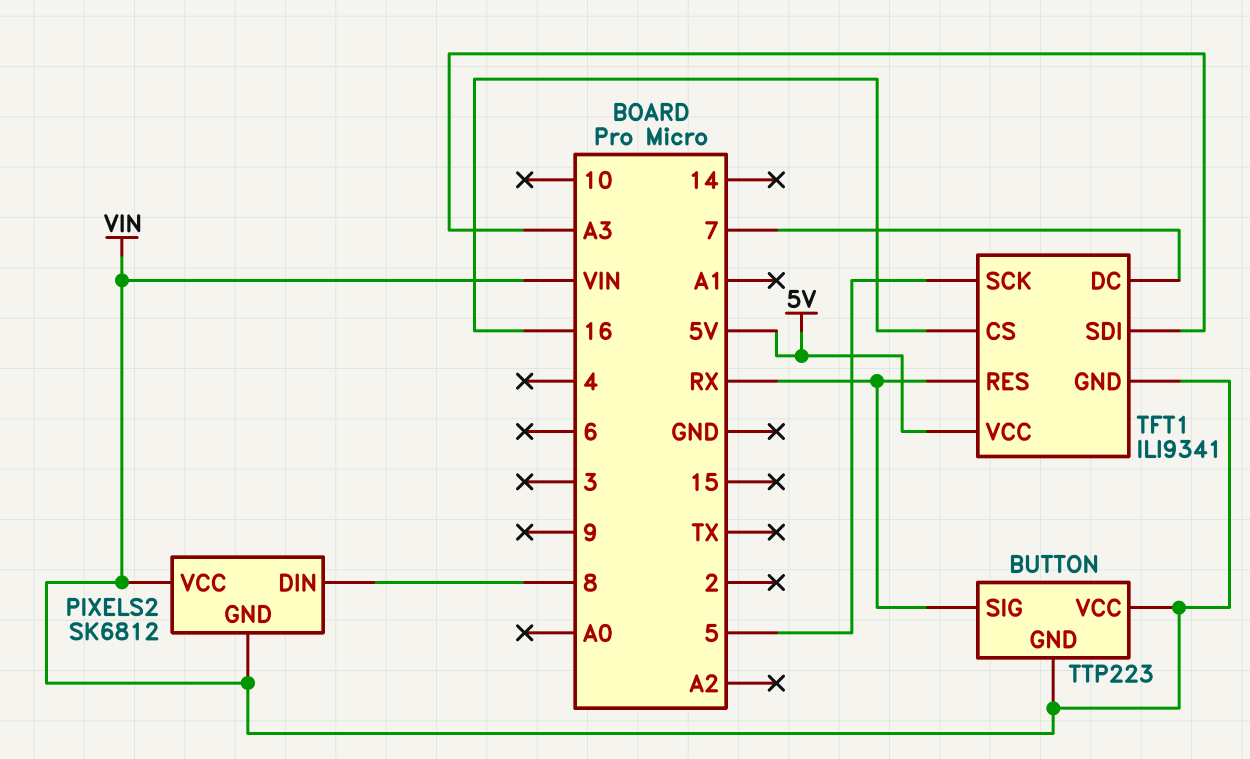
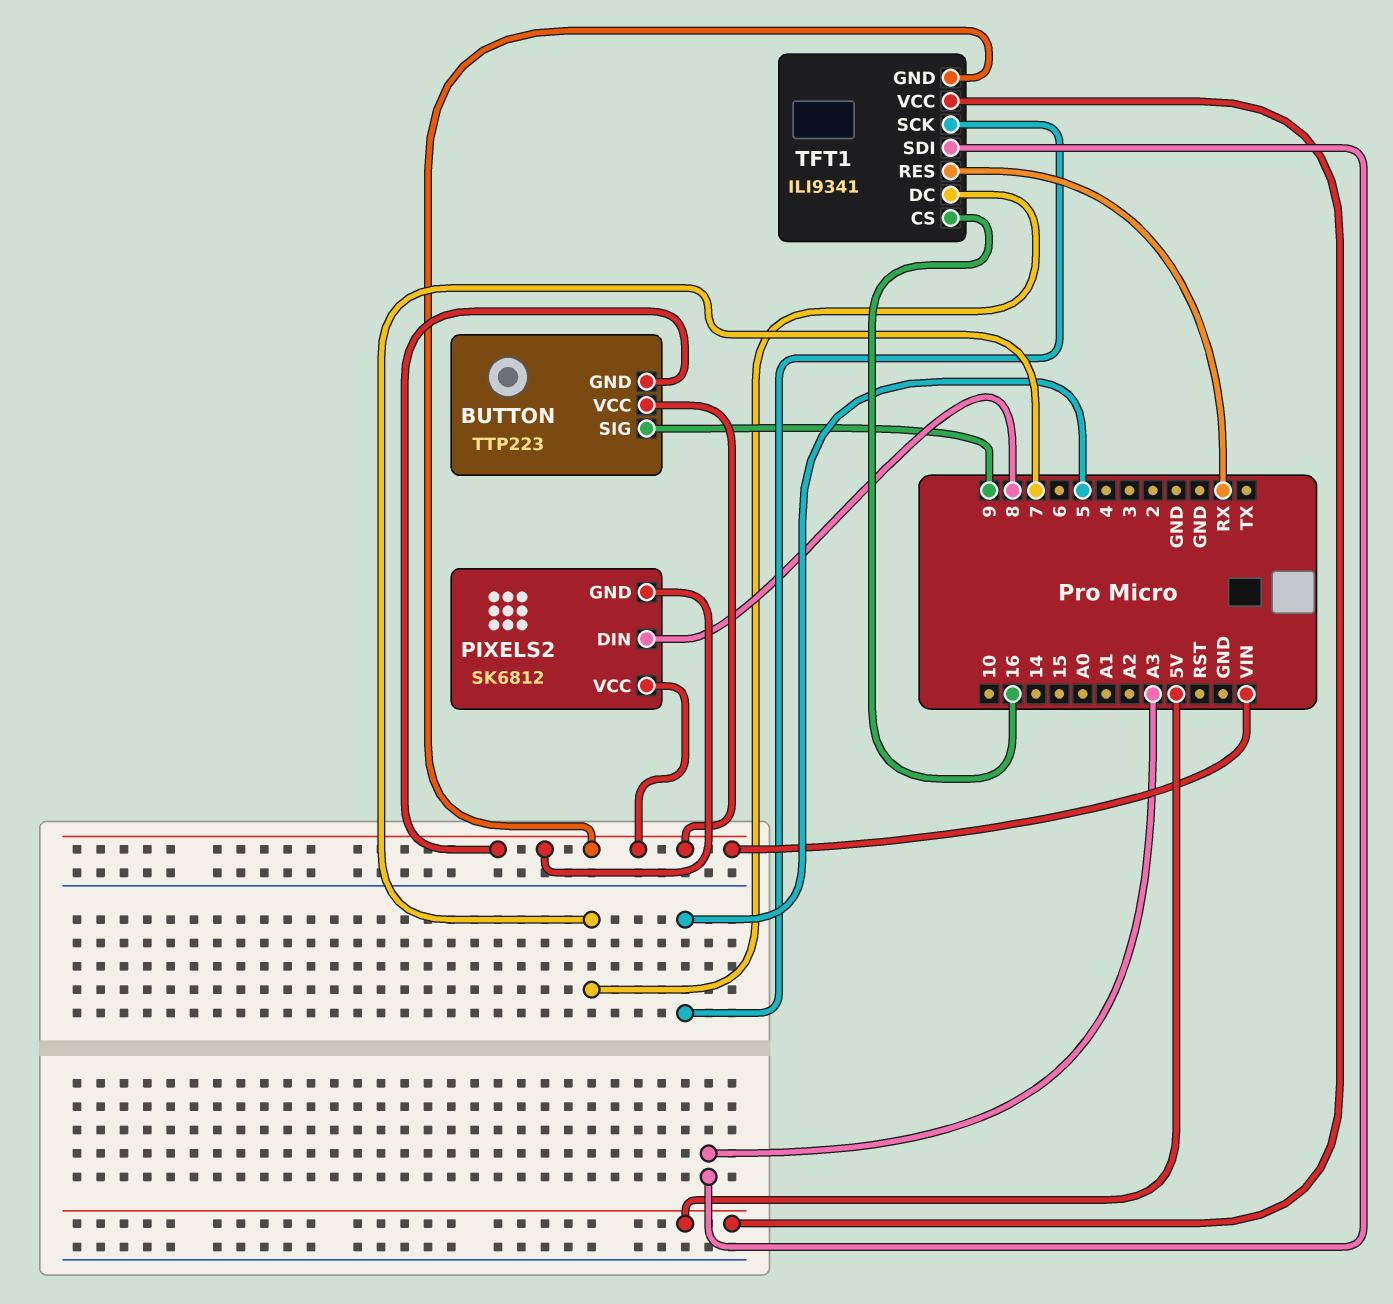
BUTTON pin SIG: RX -> 9

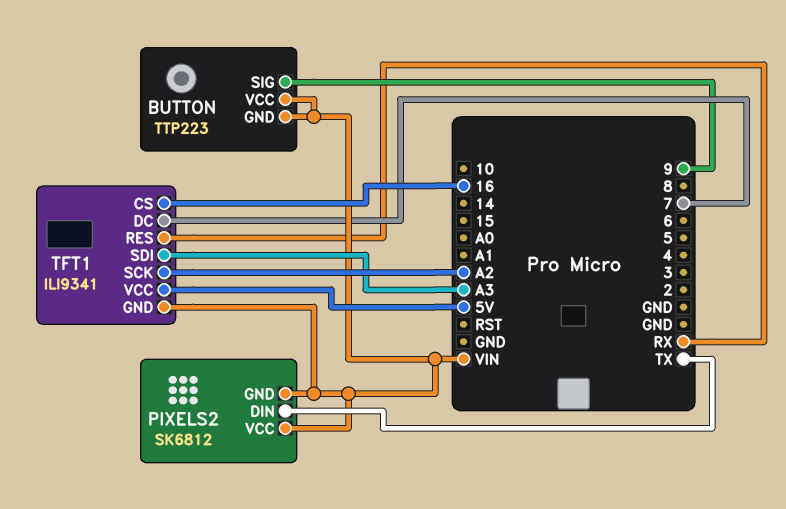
PIXELS2 pin DIN: 8 -> TX
TFT1 pin SCK: 5 -> A2

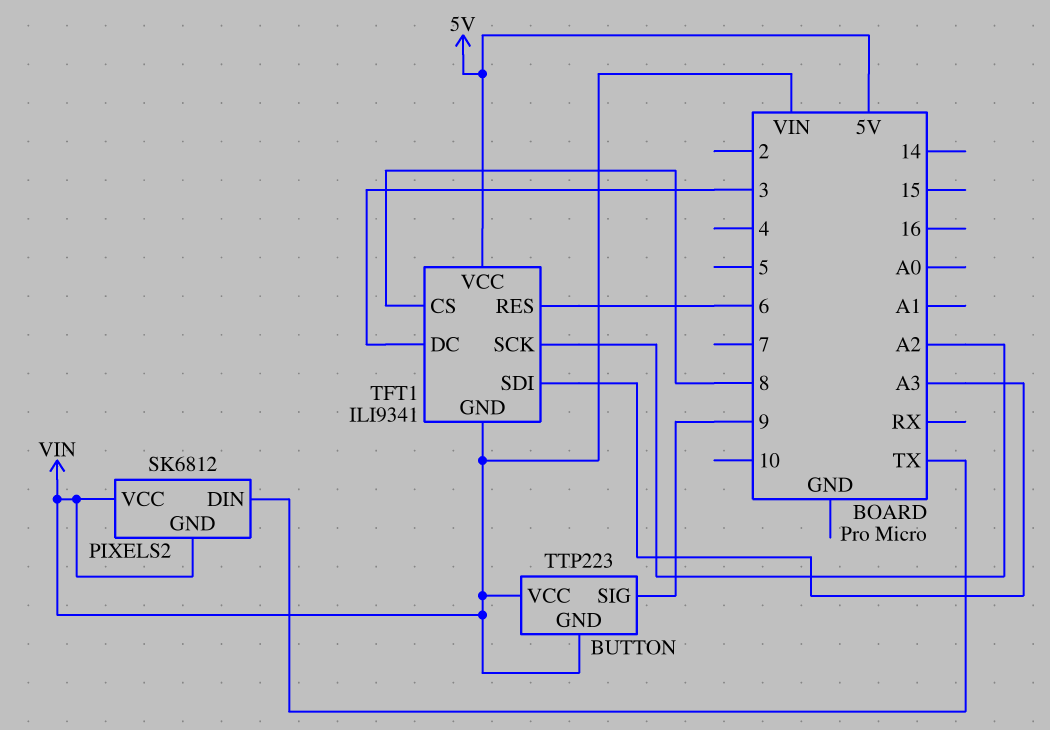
TFT1 pin CS: 16 -> 8
TFT1 pin DC: 7 -> 3
TFT1 pin RES: RX -> 6

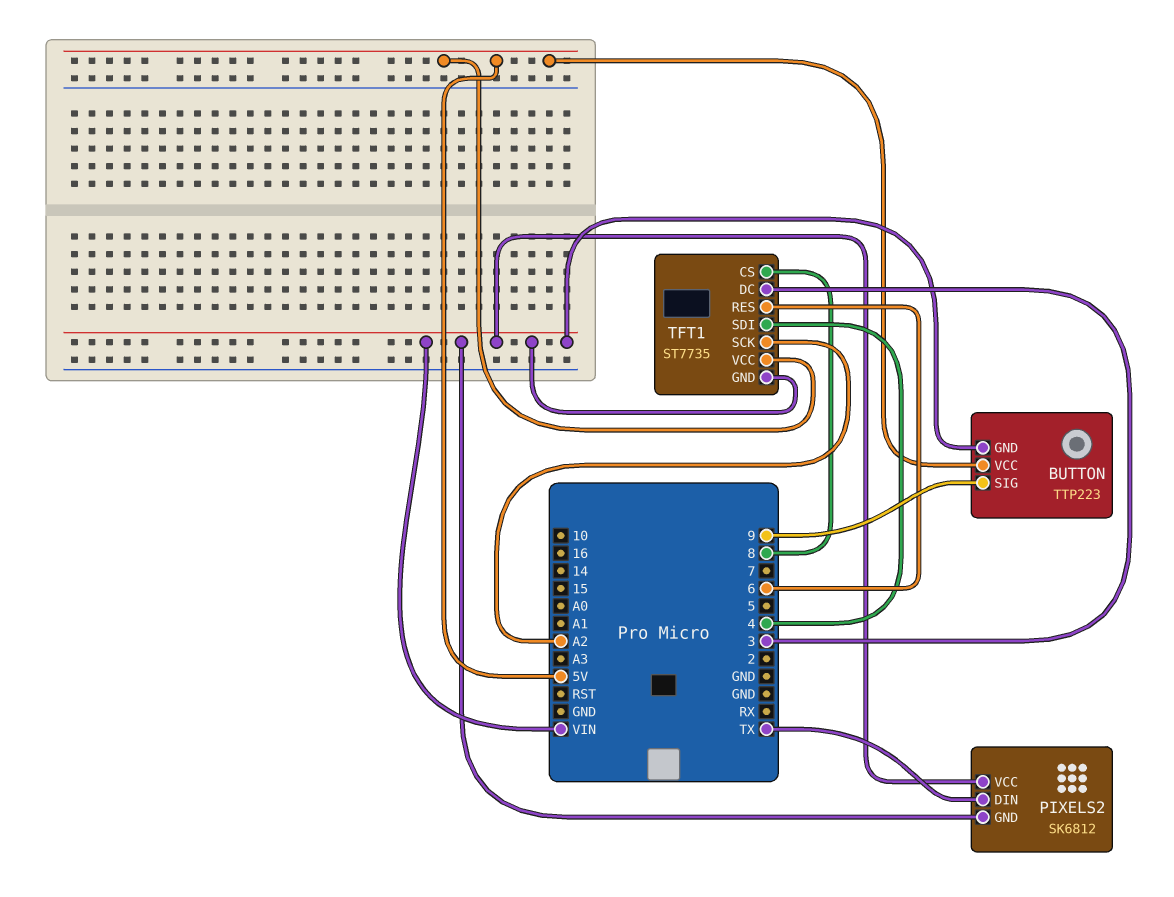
BUTTON pin VCC: VIN -> 5V
TFT1: ILI9341 -> ST7735
TFT1 pin SDI: A3 -> 4

